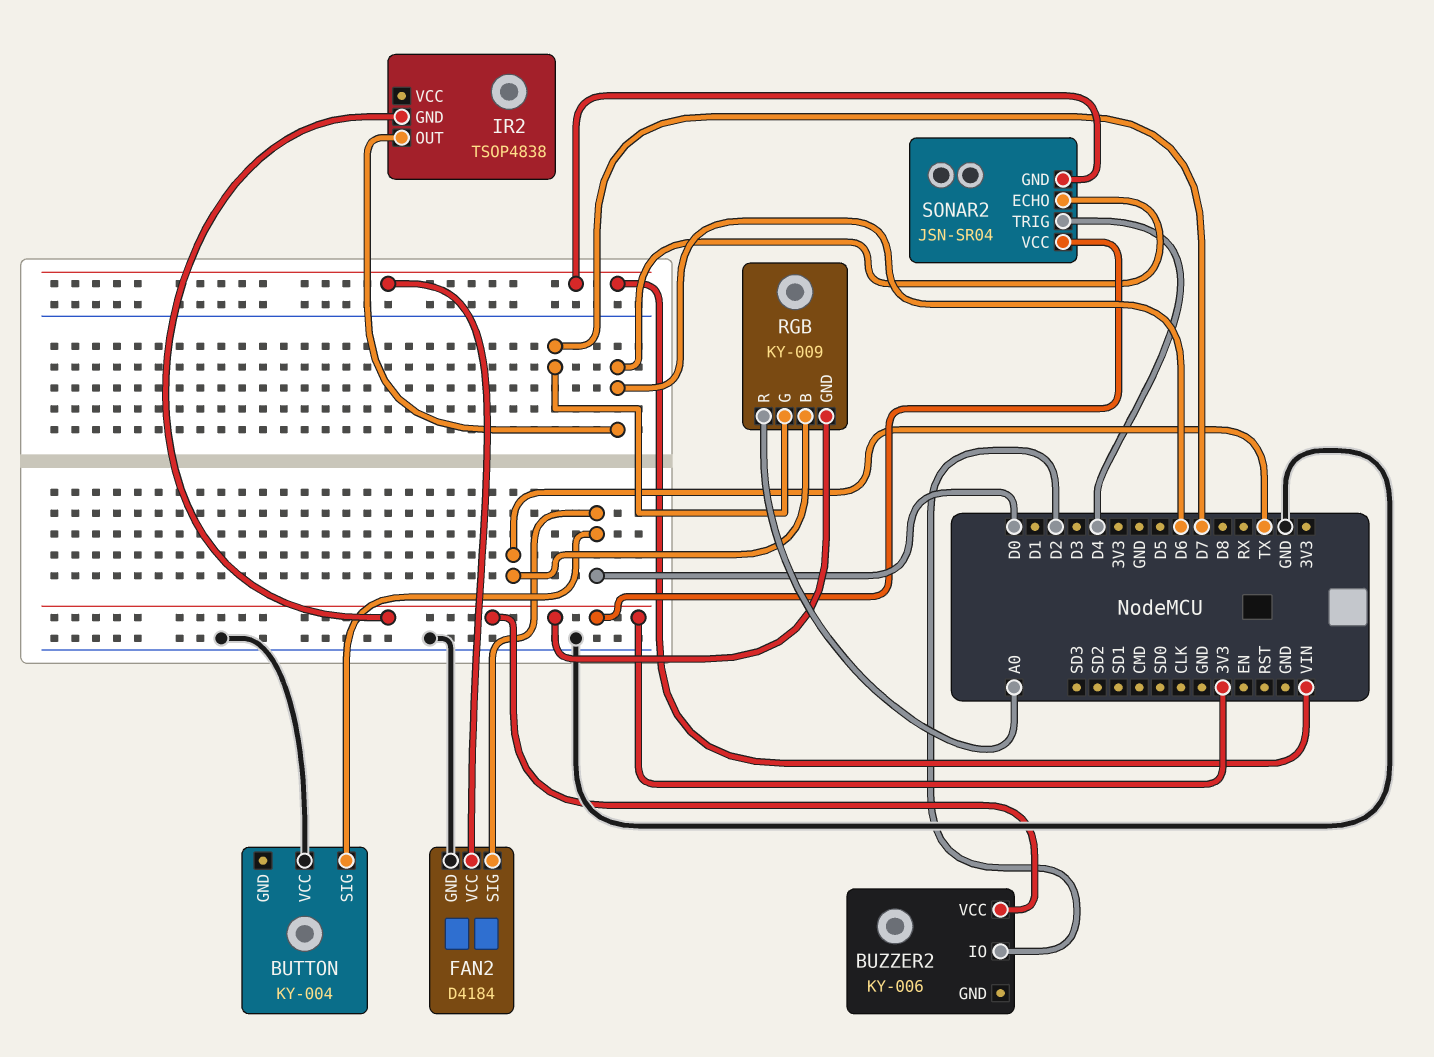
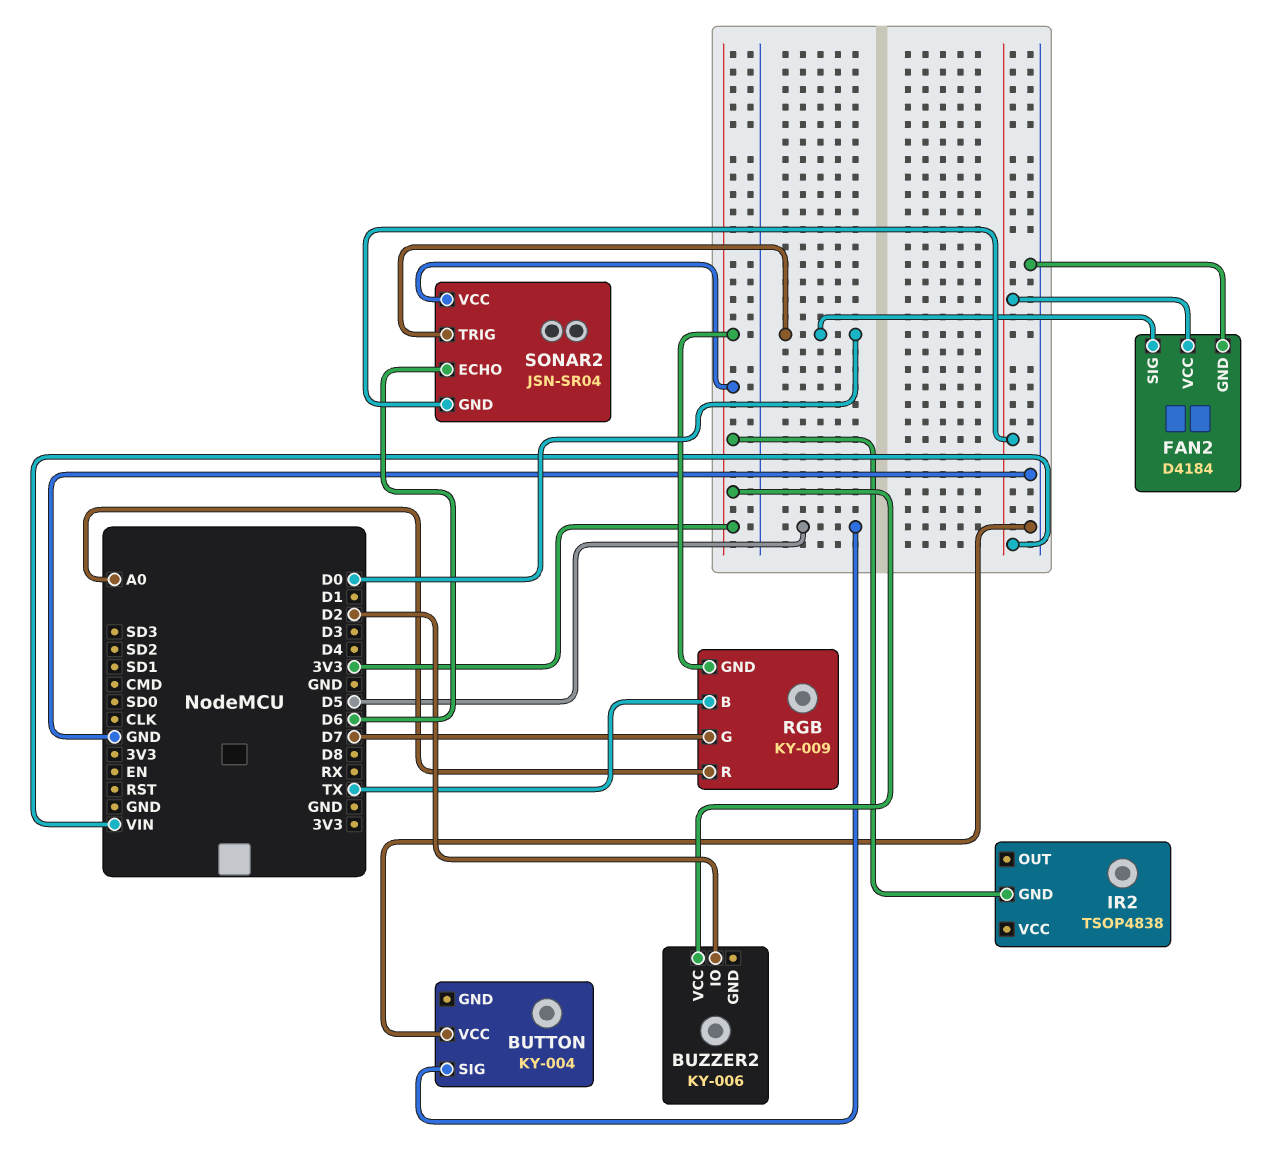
BUTTON pin SIG: D0 -> D5
IR2 pin OUT: D6 -> none
SONAR2 pin TRIG: D4 -> D0

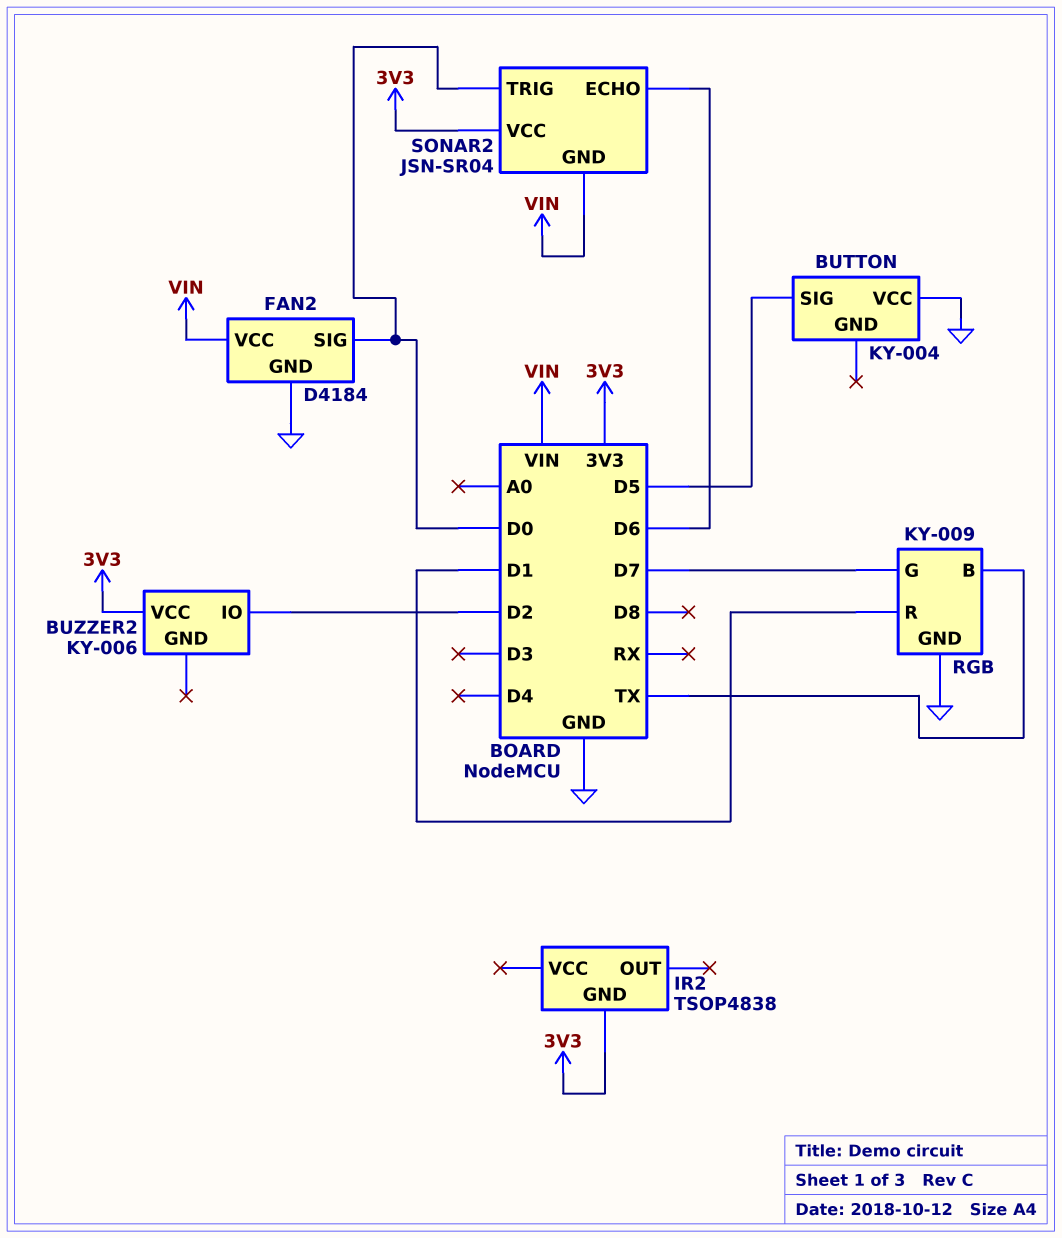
RGB pin GND: 3V3 -> GND
RGB pin R: A0 -> D1

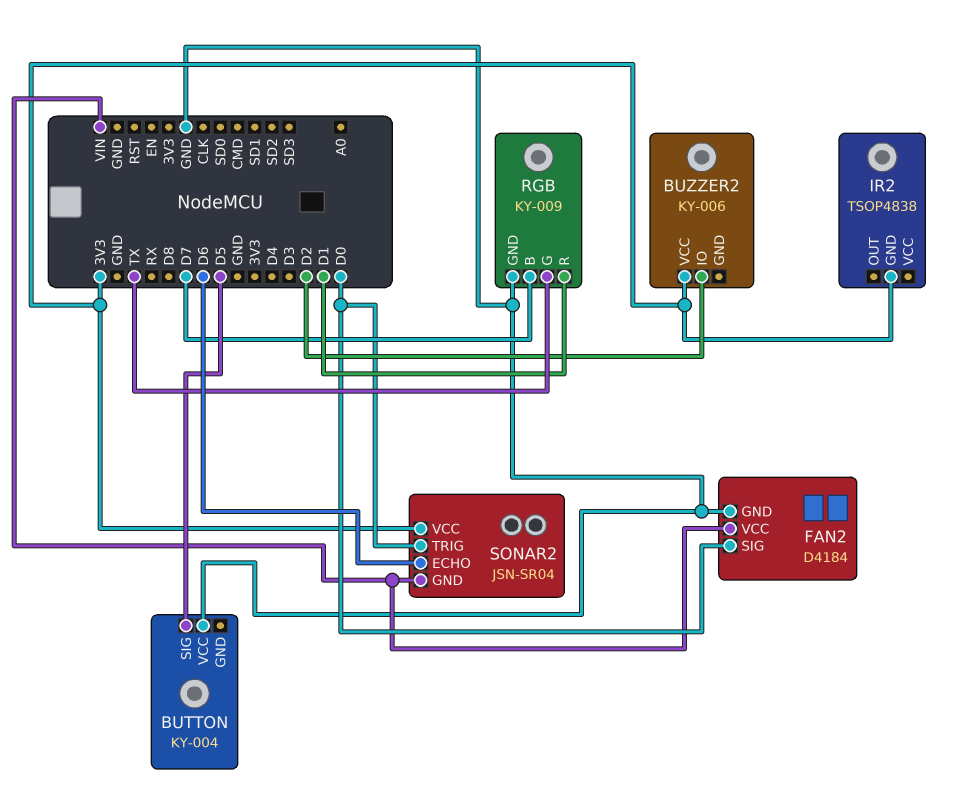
RGB pin B: TX -> D7
RGB pin G: D7 -> TX

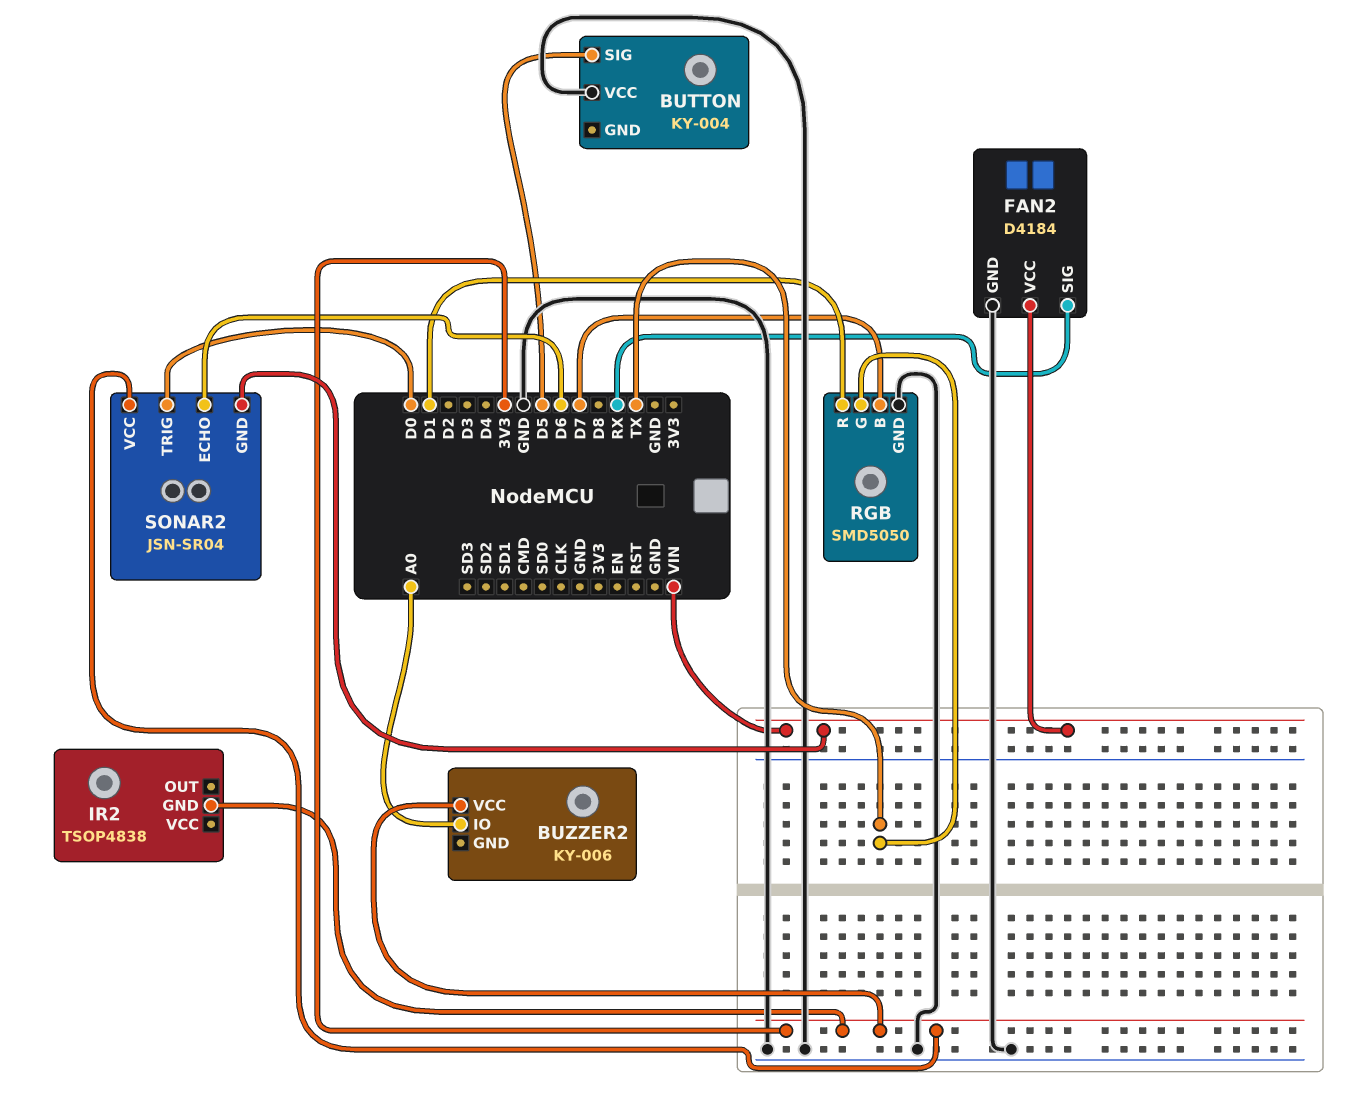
BUZZER2 pin IO: D2 -> A0
FAN2 pin SIG: D0 -> RX
RGB: KY-009 -> SMD5050

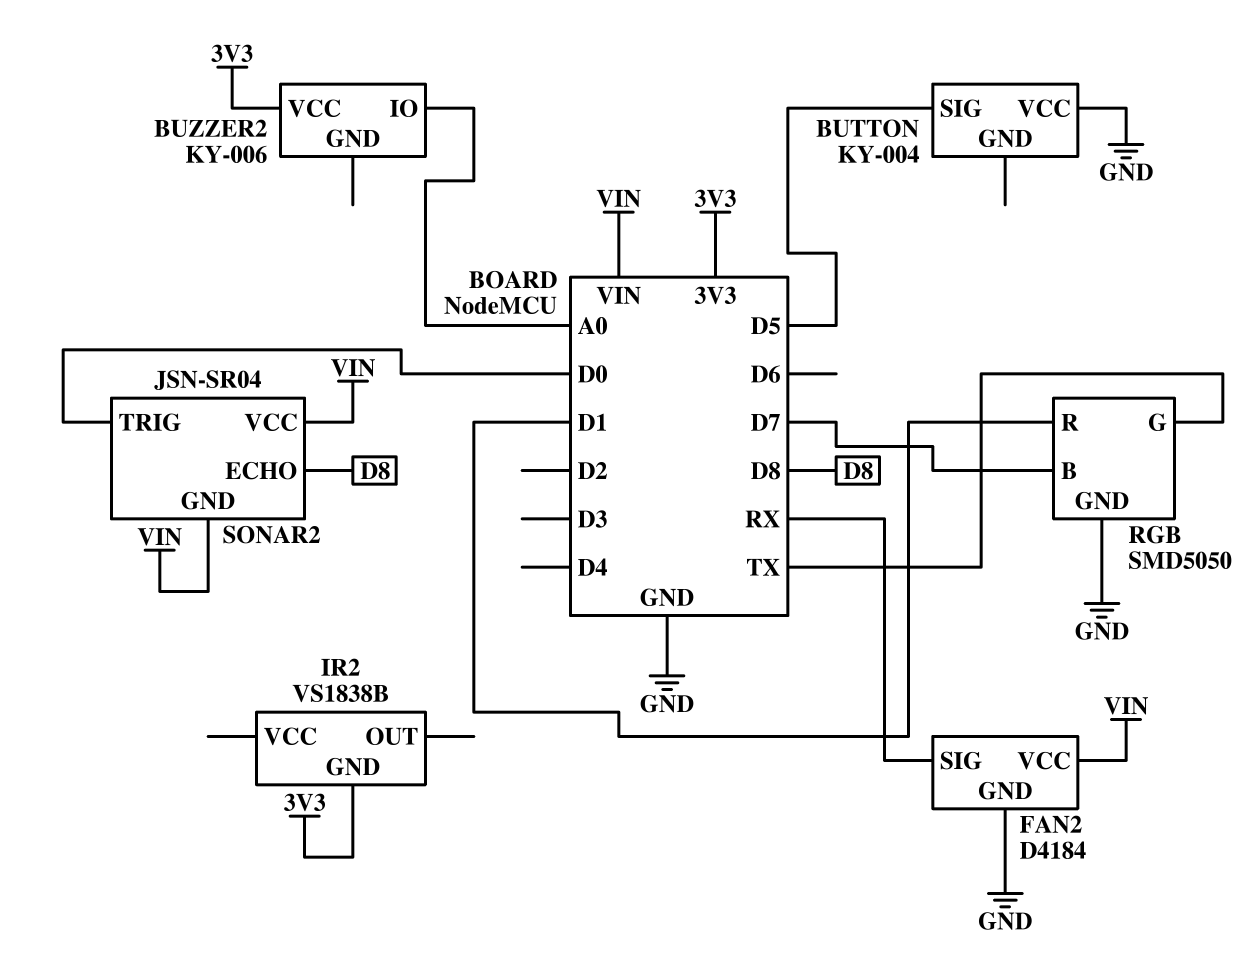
IR2: TSOP4838 -> VS1838B
SONAR2 pin ECHO: D6 -> D8
SONAR2 pin VCC: 3V3 -> VIN

